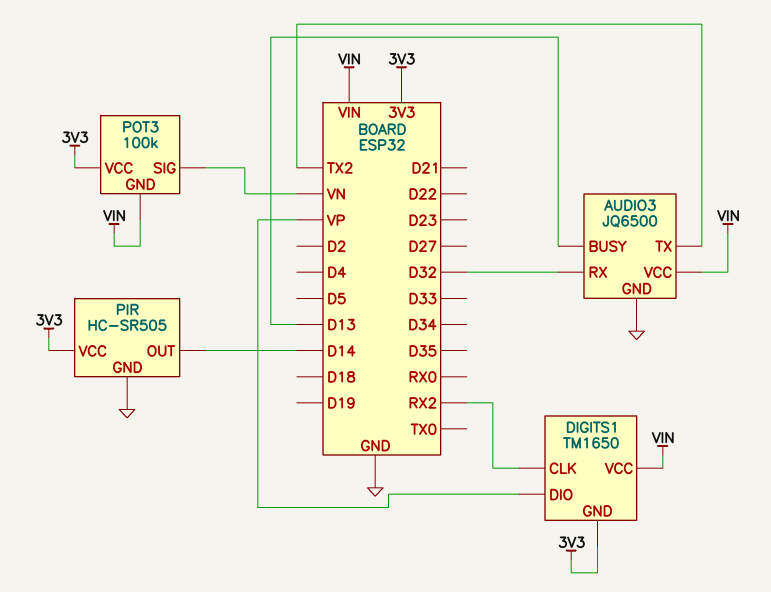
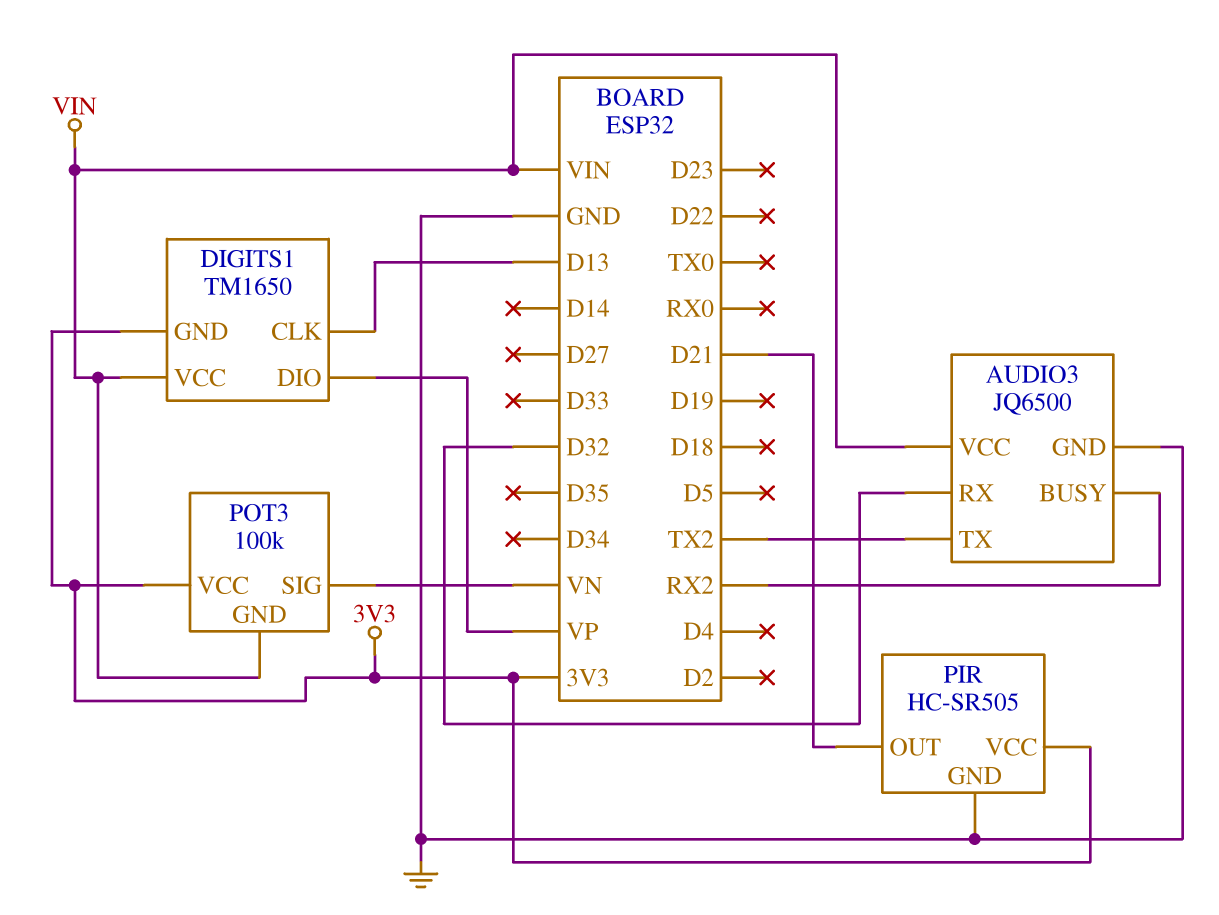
AUDIO3 pin BUSY: D13 -> RX2
DIGITS1 pin CLK: RX2 -> D13
PIR pin OUT: D14 -> D21

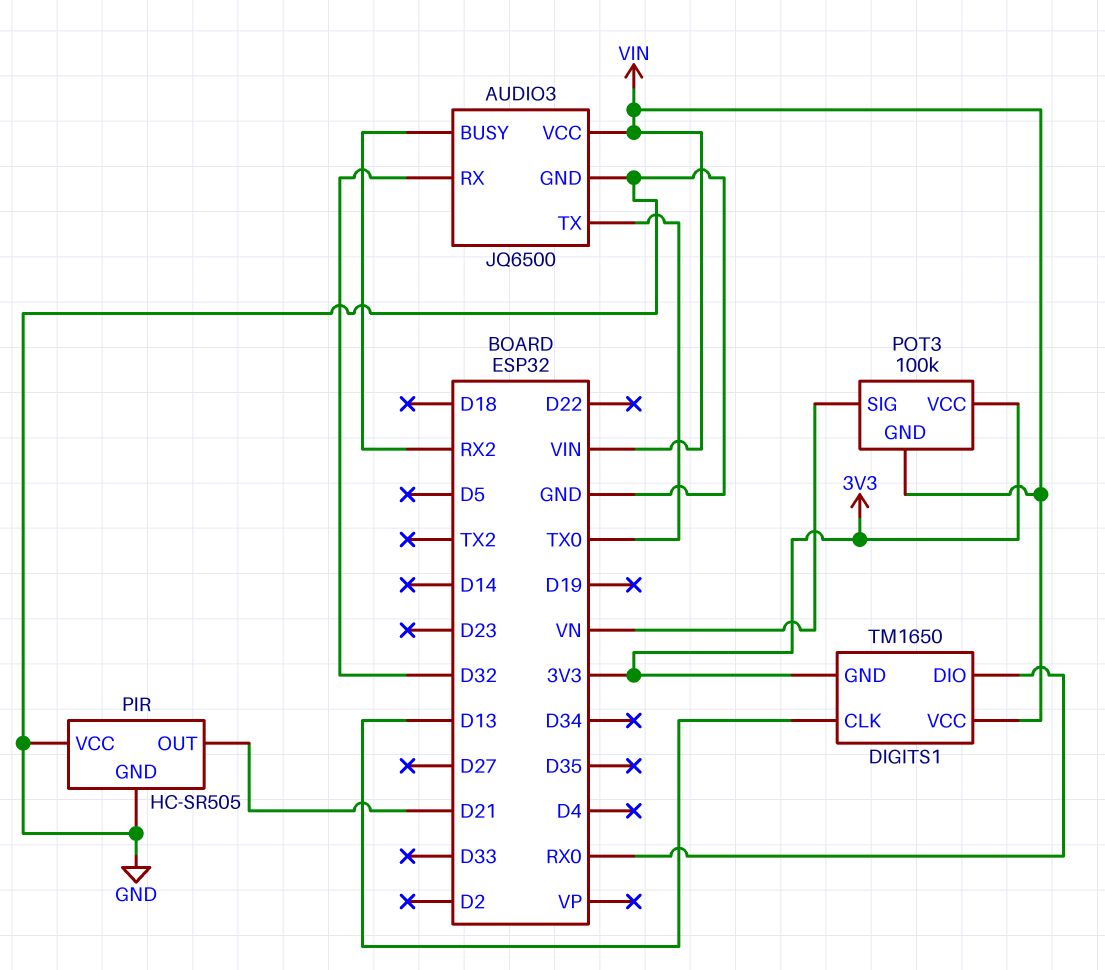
AUDIO3 pin TX: TX2 -> TX0
DIGITS1 pin DIO: VP -> RX0
PIR pin VCC: 3V3 -> GND

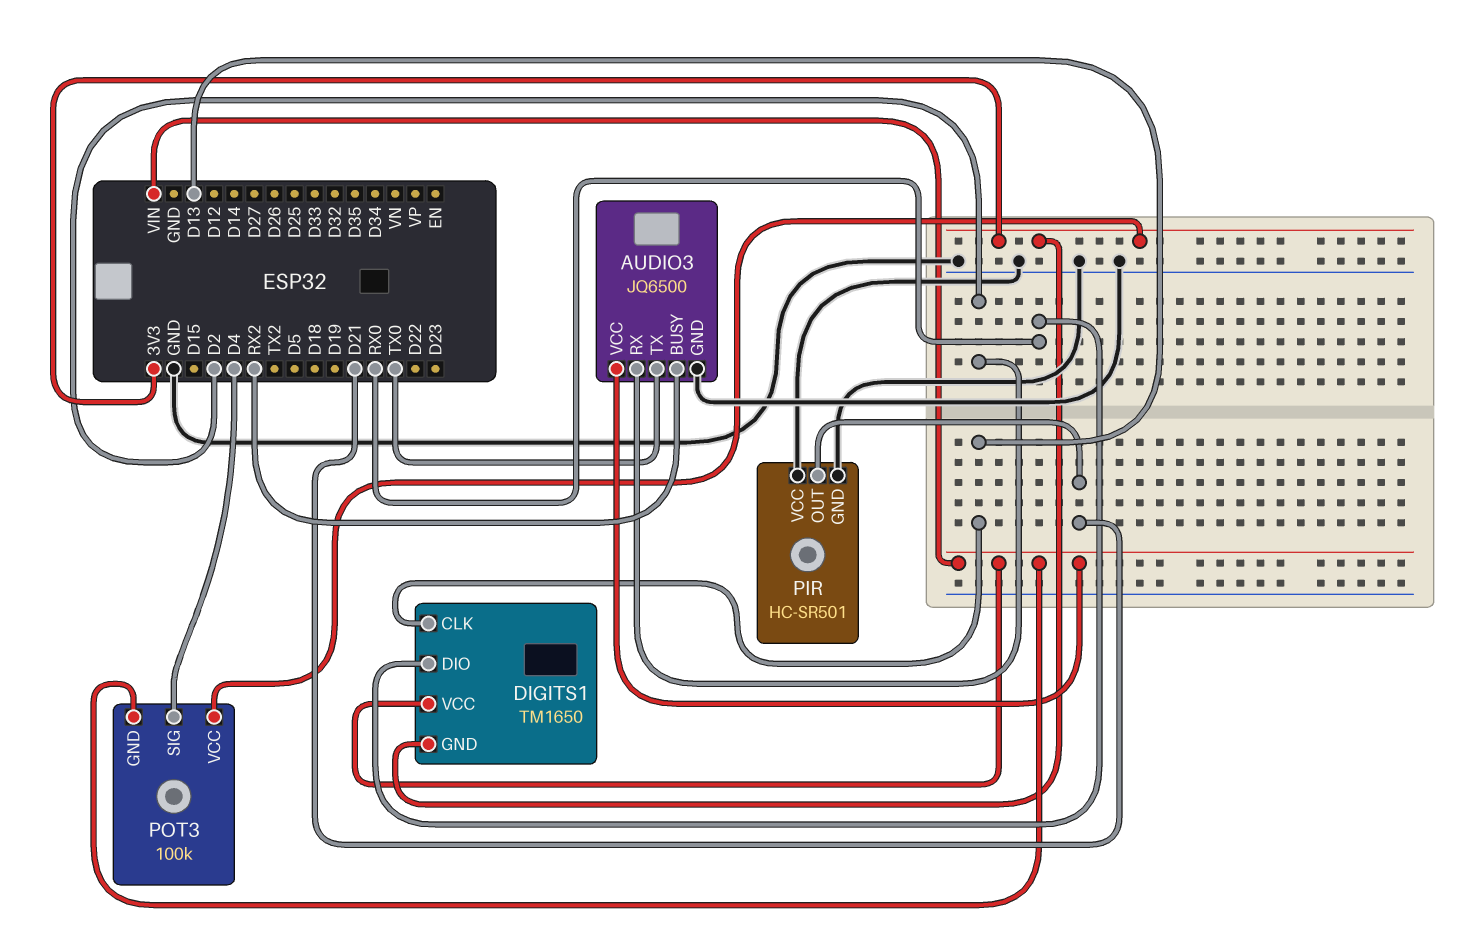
AUDIO3 pin RX: D32 -> D2
PIR: HC-SR505 -> HC-SR501
POT3 pin SIG: VN -> D4

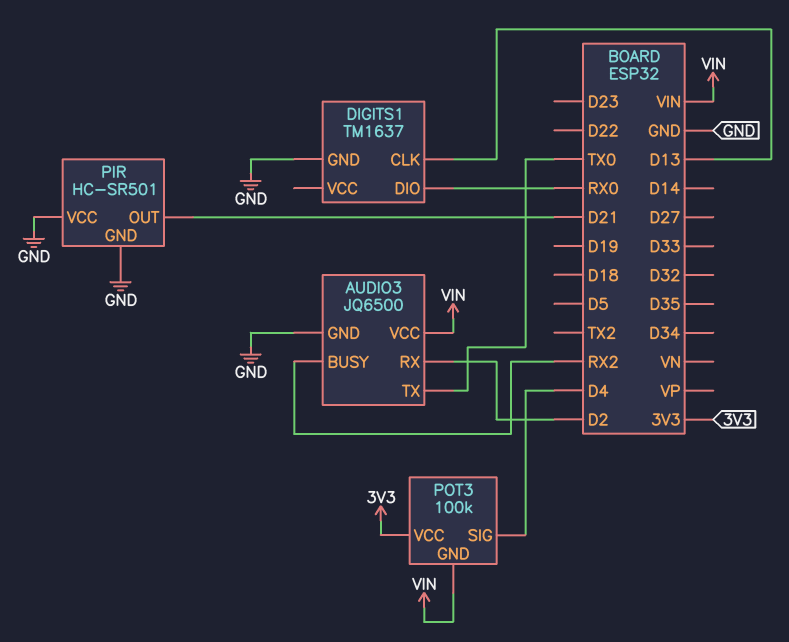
DIGITS1: TM1650 -> TM1637
DIGITS1 pin GND: 3V3 -> GND
DIGITS1 pin VCC: VIN -> none

